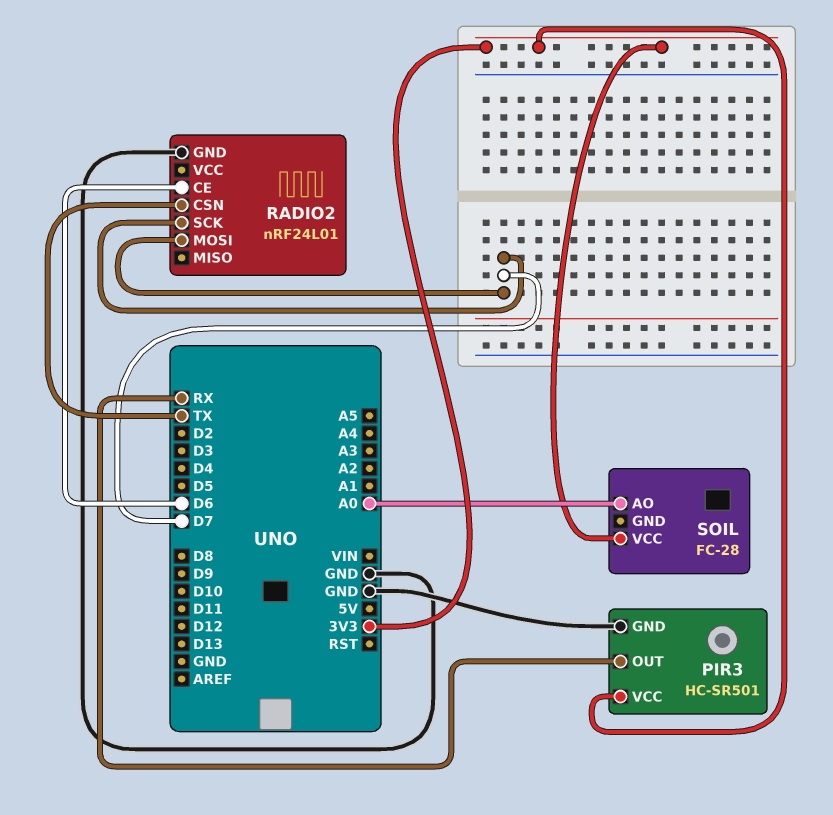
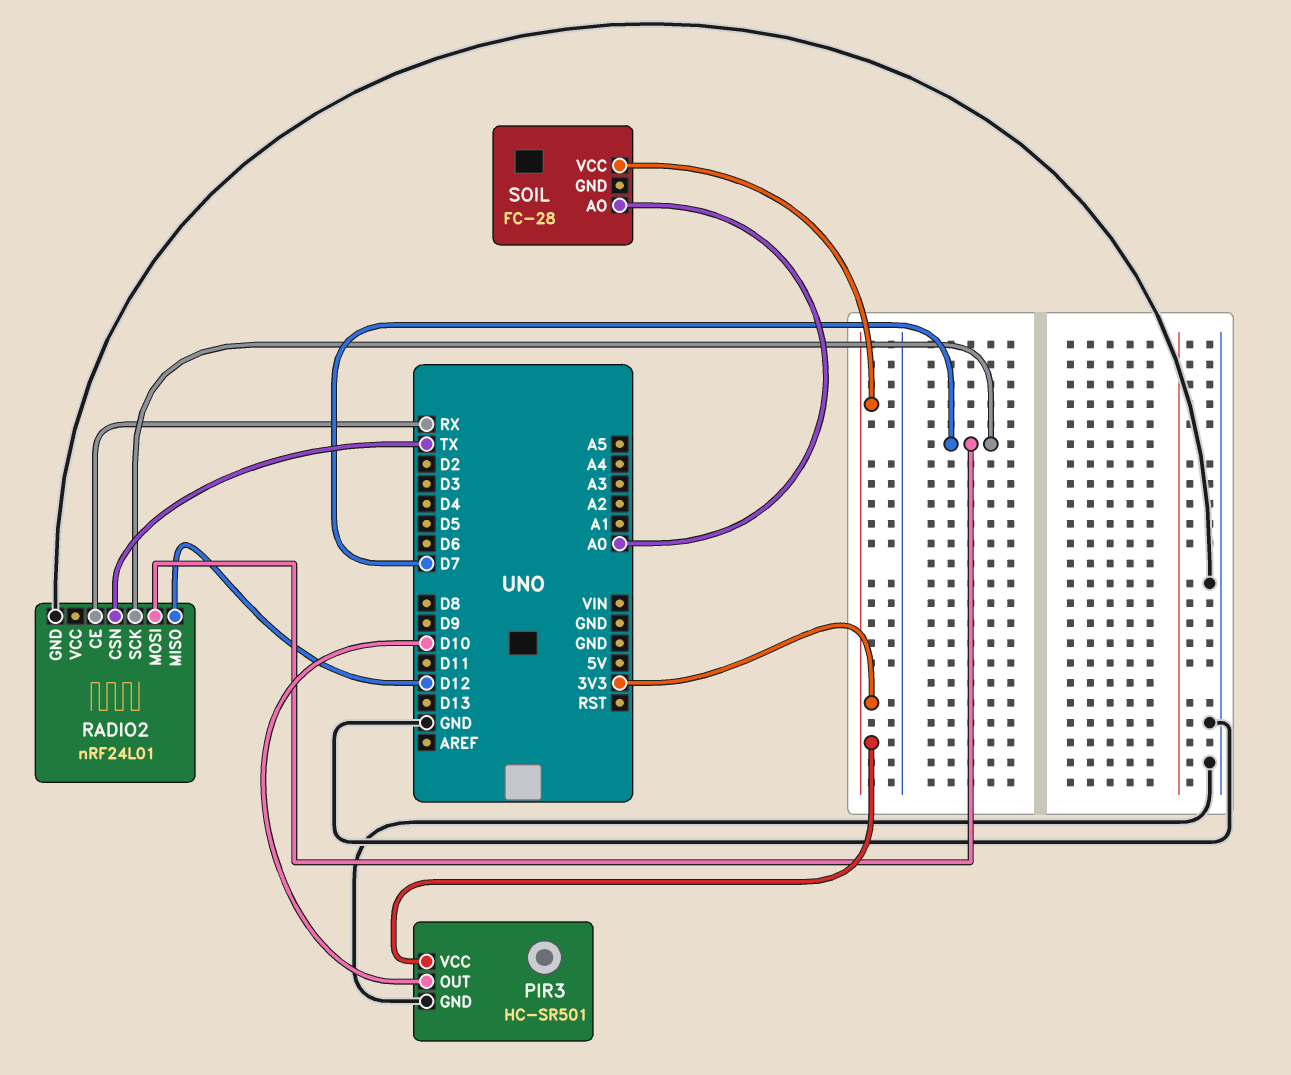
PIR3 pin OUT: RX -> D10
RADIO2 pin CE: D6 -> RX
RADIO2 pin MISO: none -> D12

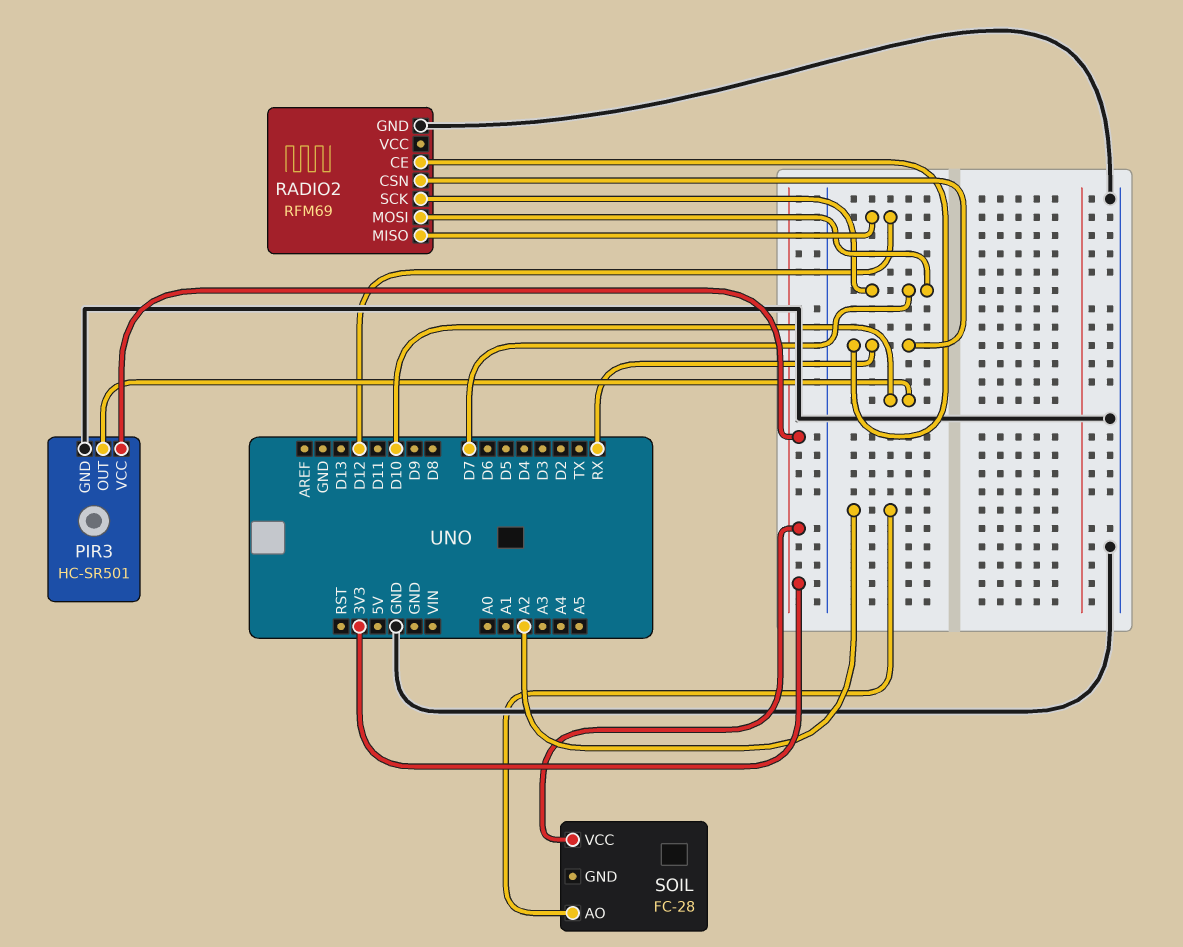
RADIO2: nRF24L01 -> RFM69
RADIO2 pin CSN: TX -> RX
SOIL pin AO: A0 -> A2

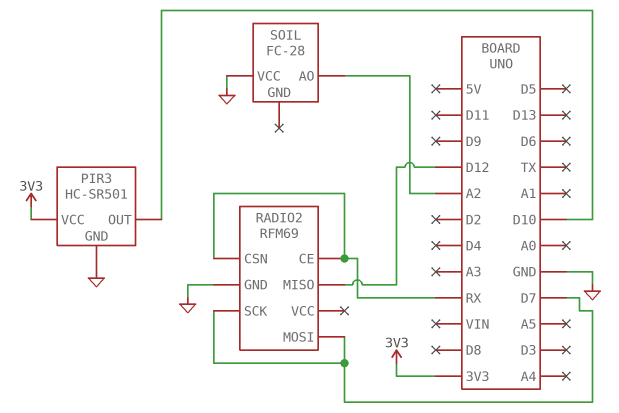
SOIL pin VCC: 3V3 -> GND

